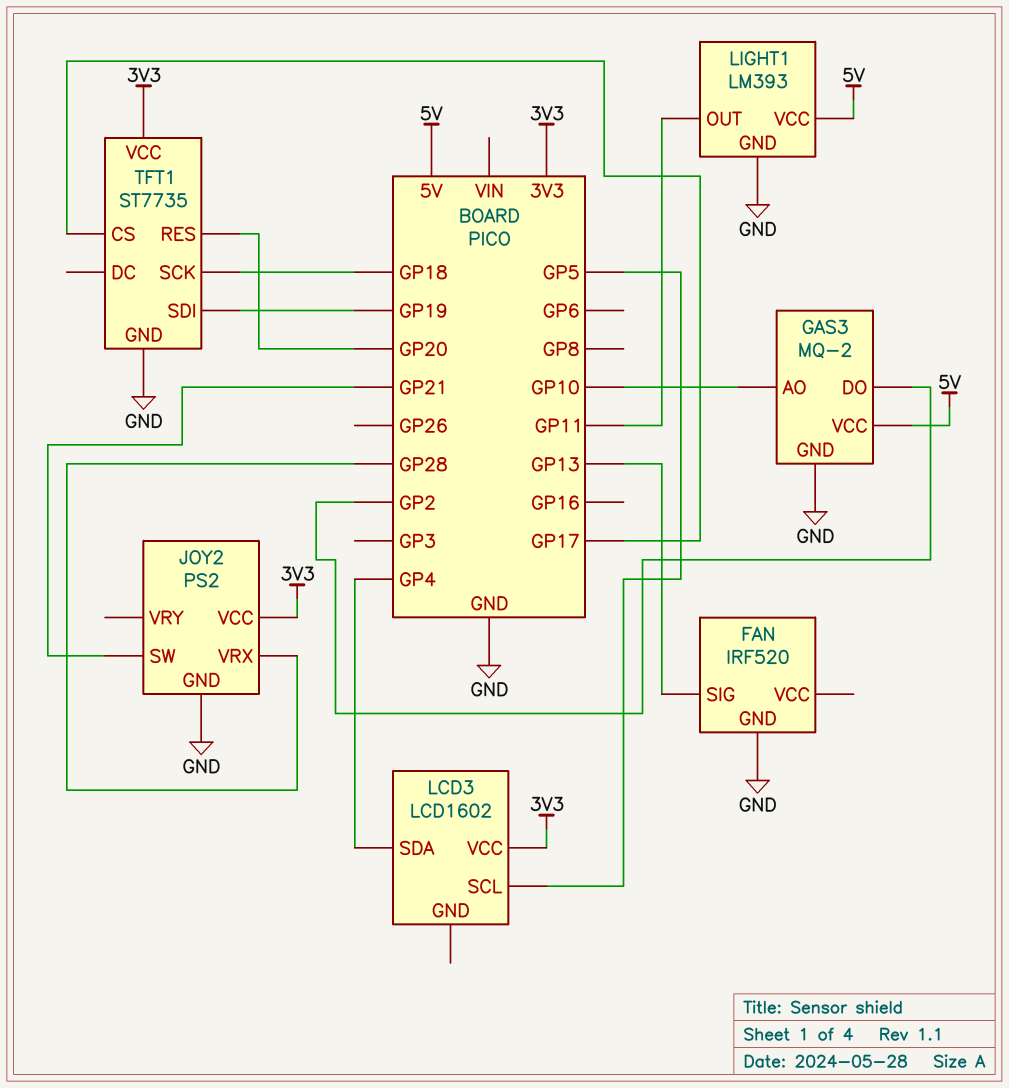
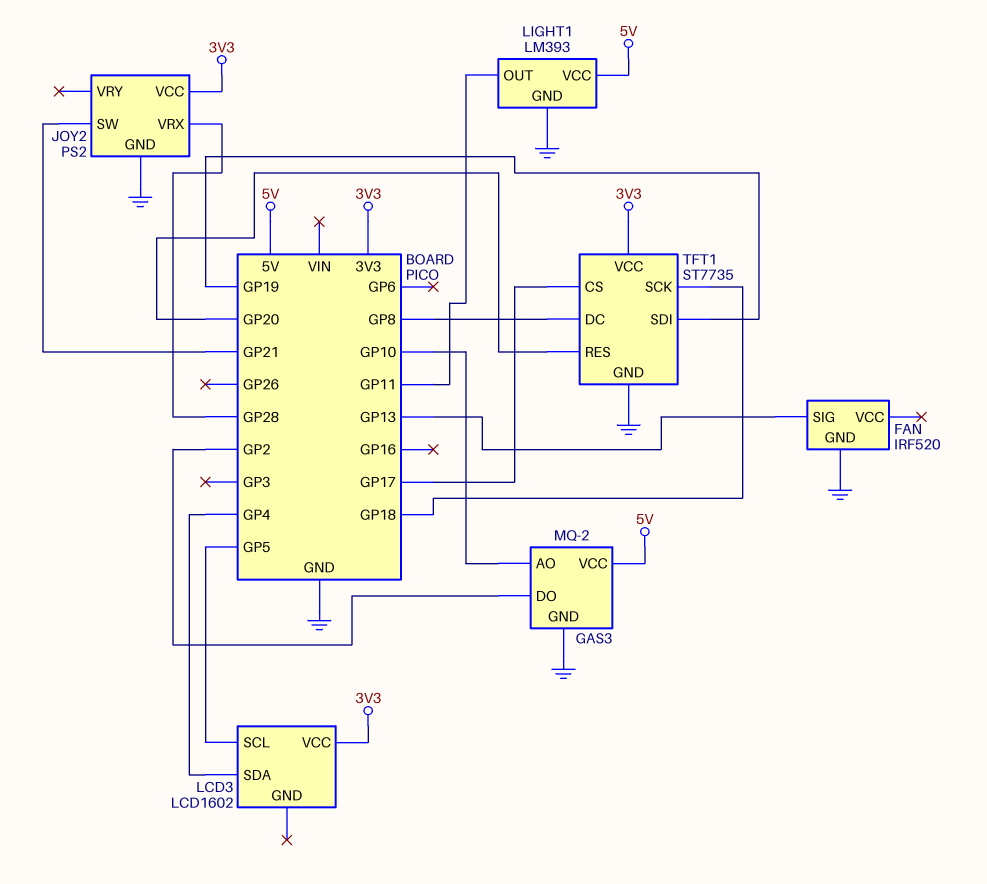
TFT1 pin DC: none -> GP8

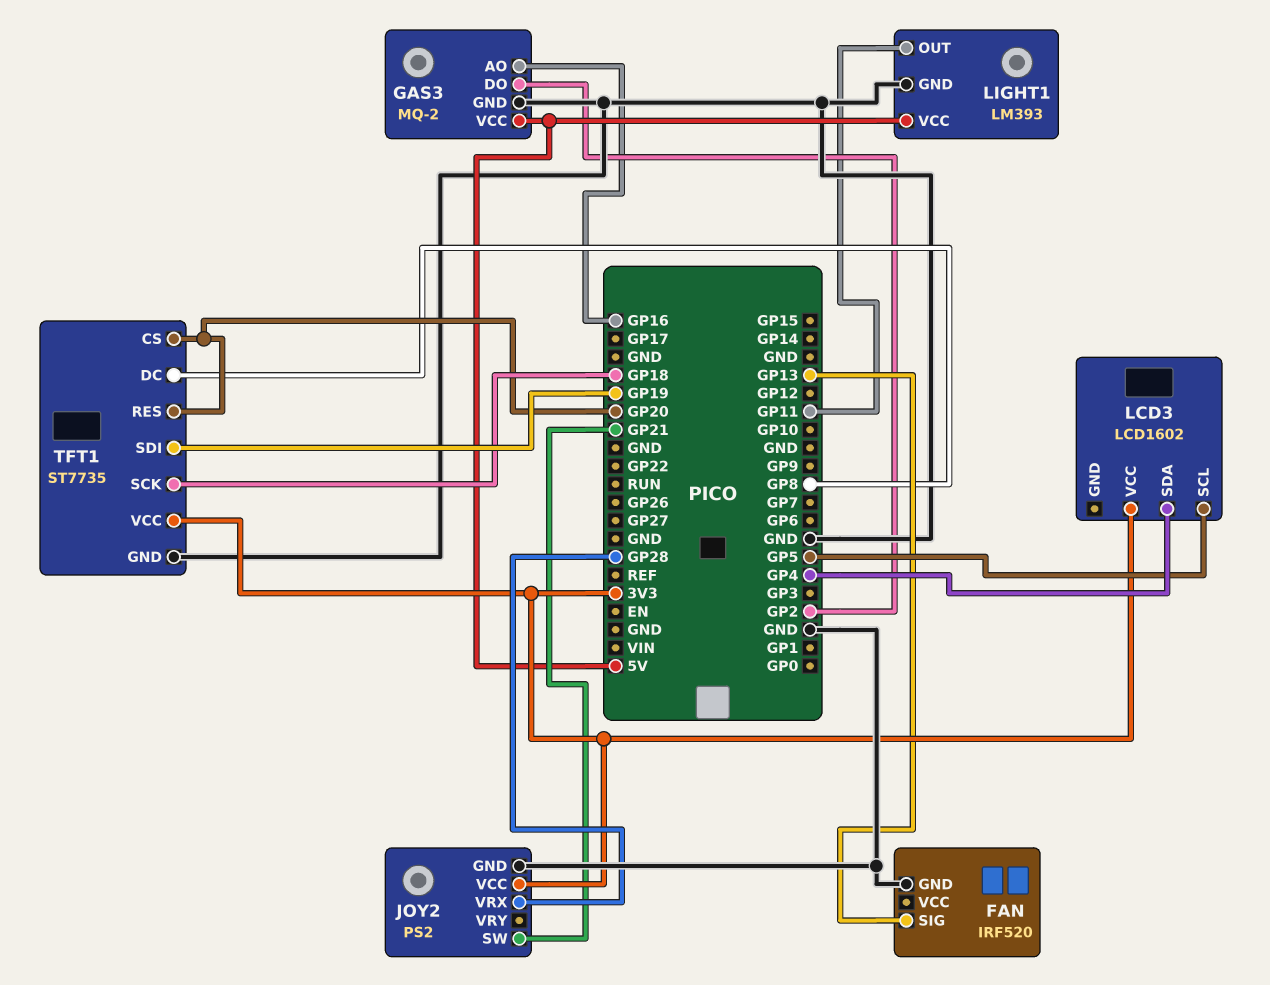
GAS3 pin AO: GP10 -> GP16
TFT1 pin CS: GP17 -> GP20

